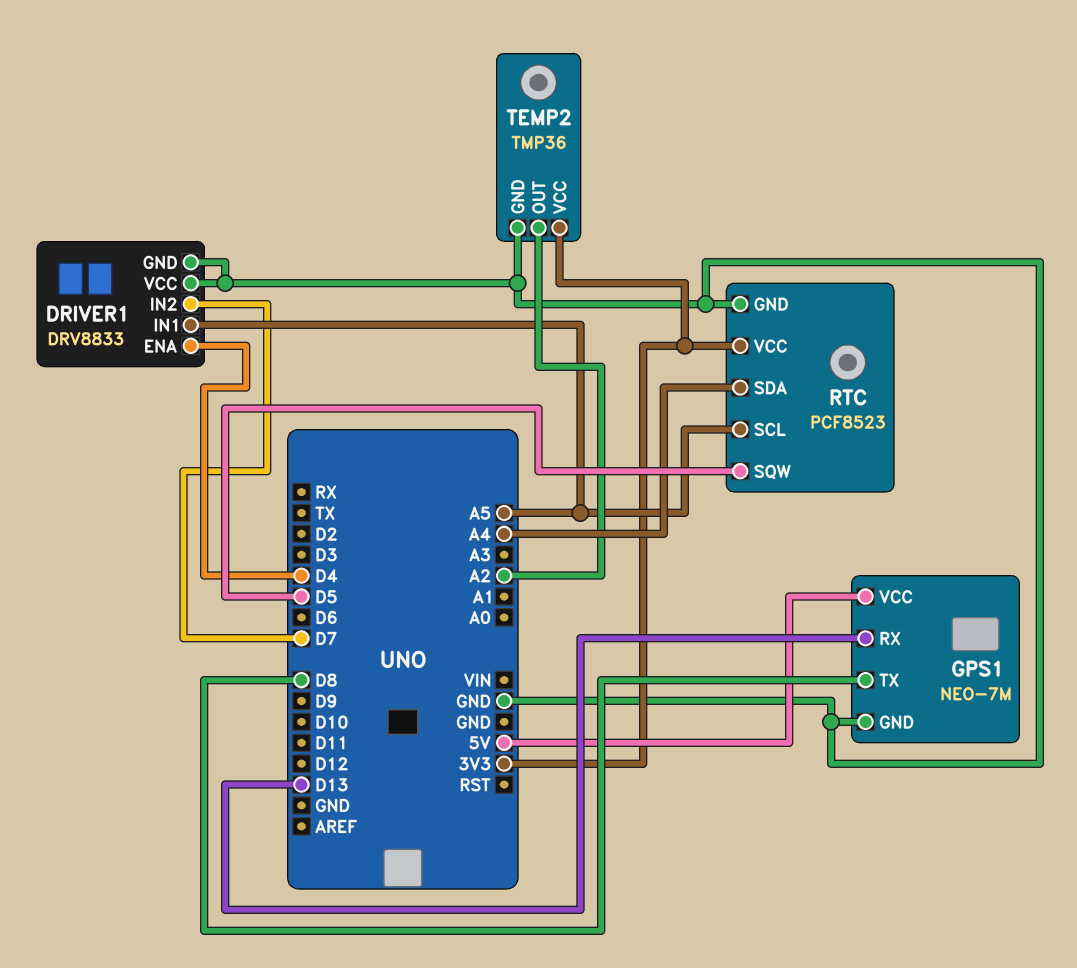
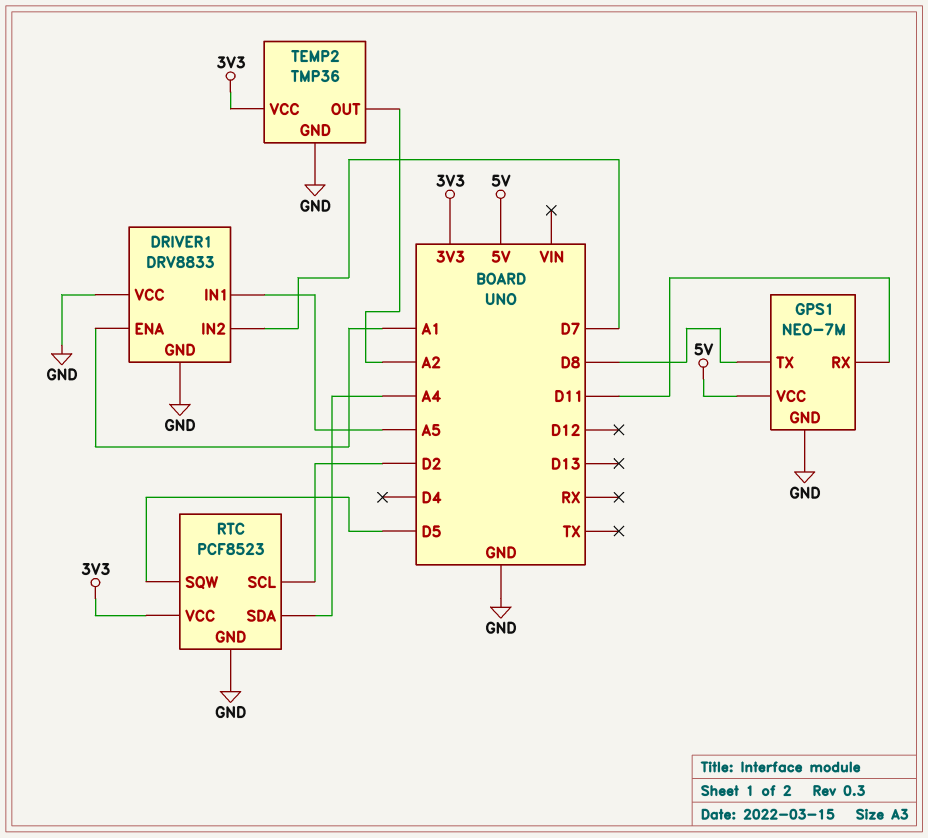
DRIVER1 pin ENA: D4 -> A1
GPS1 pin RX: D13 -> D11
RTC pin SCL: A5 -> D2

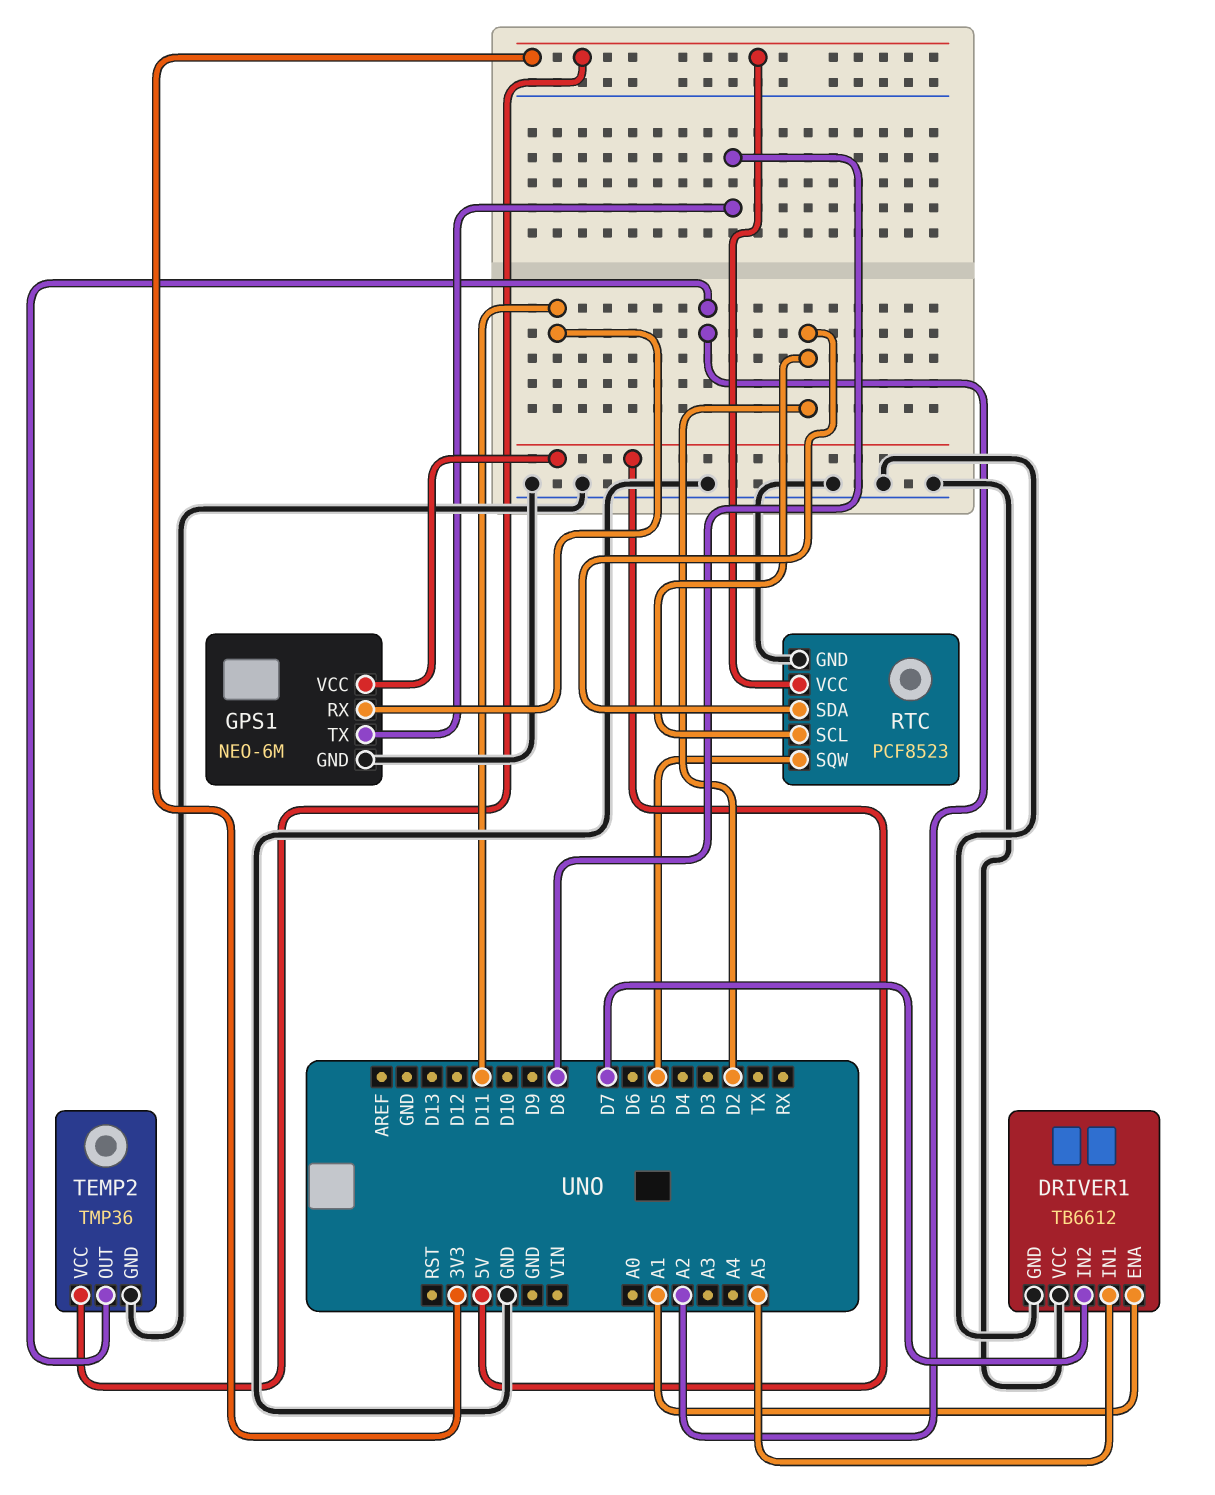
DRIVER1: DRV8833 -> TB6612
GPS1: NEO-7M -> NEO-6M
RTC pin SDA: A4 -> D2

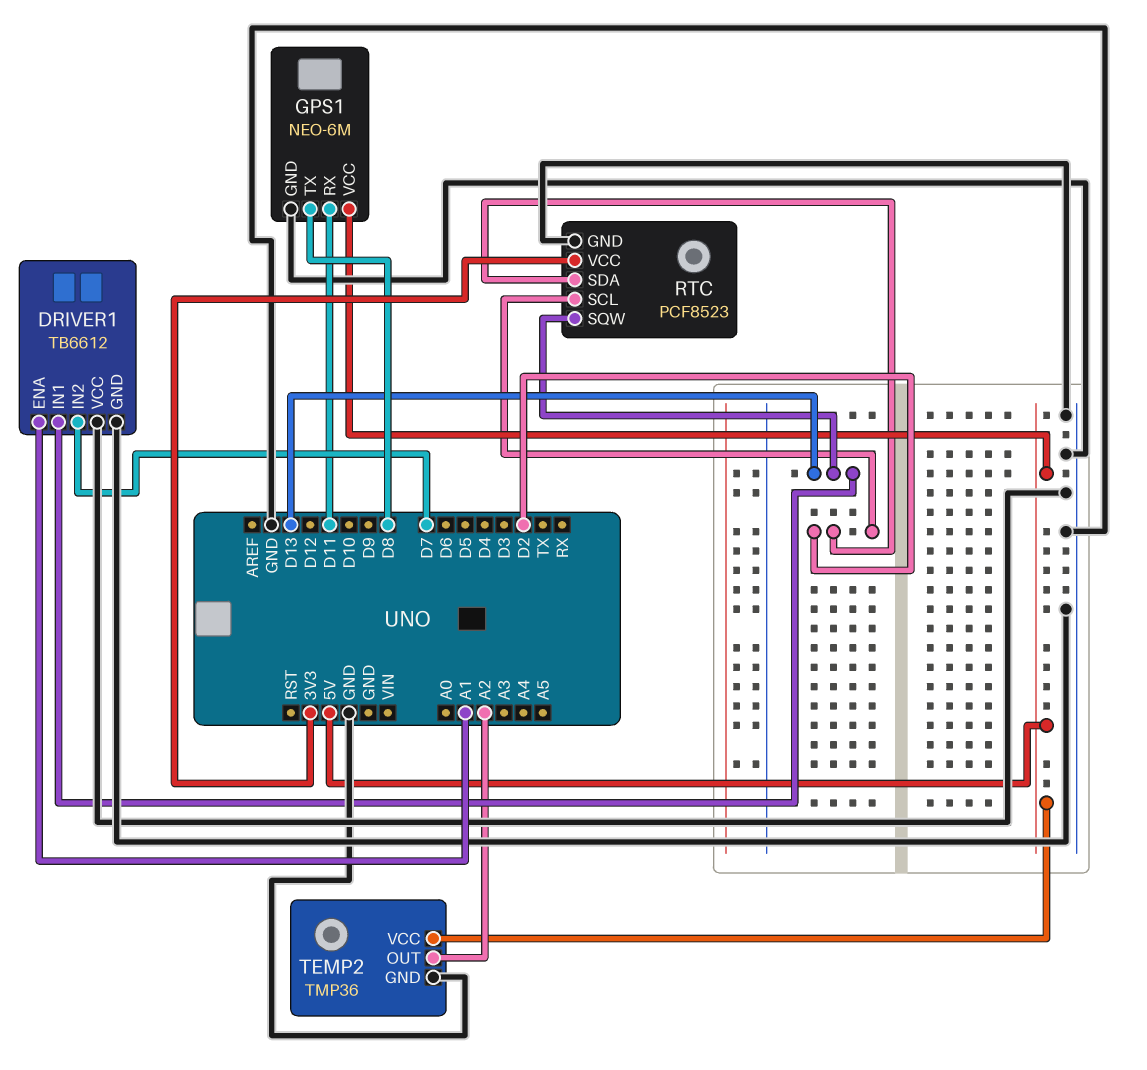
DRIVER1 pin IN1: A5 -> D13
RTC pin SQW: D5 -> D13
TEMP2 pin VCC: 3V3 -> 5V

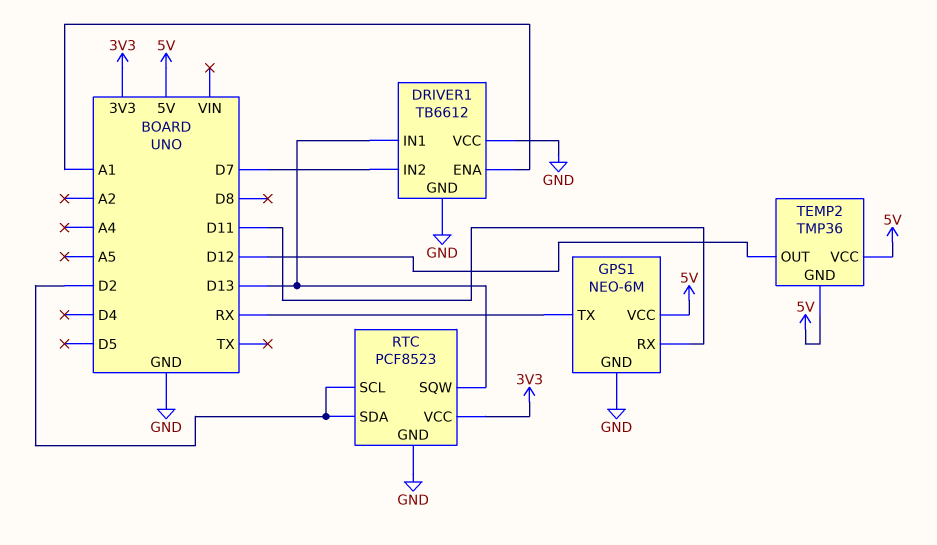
GPS1 pin TX: D8 -> RX
TEMP2 pin GND: GND -> 5V
TEMP2 pin OUT: A2 -> D12

